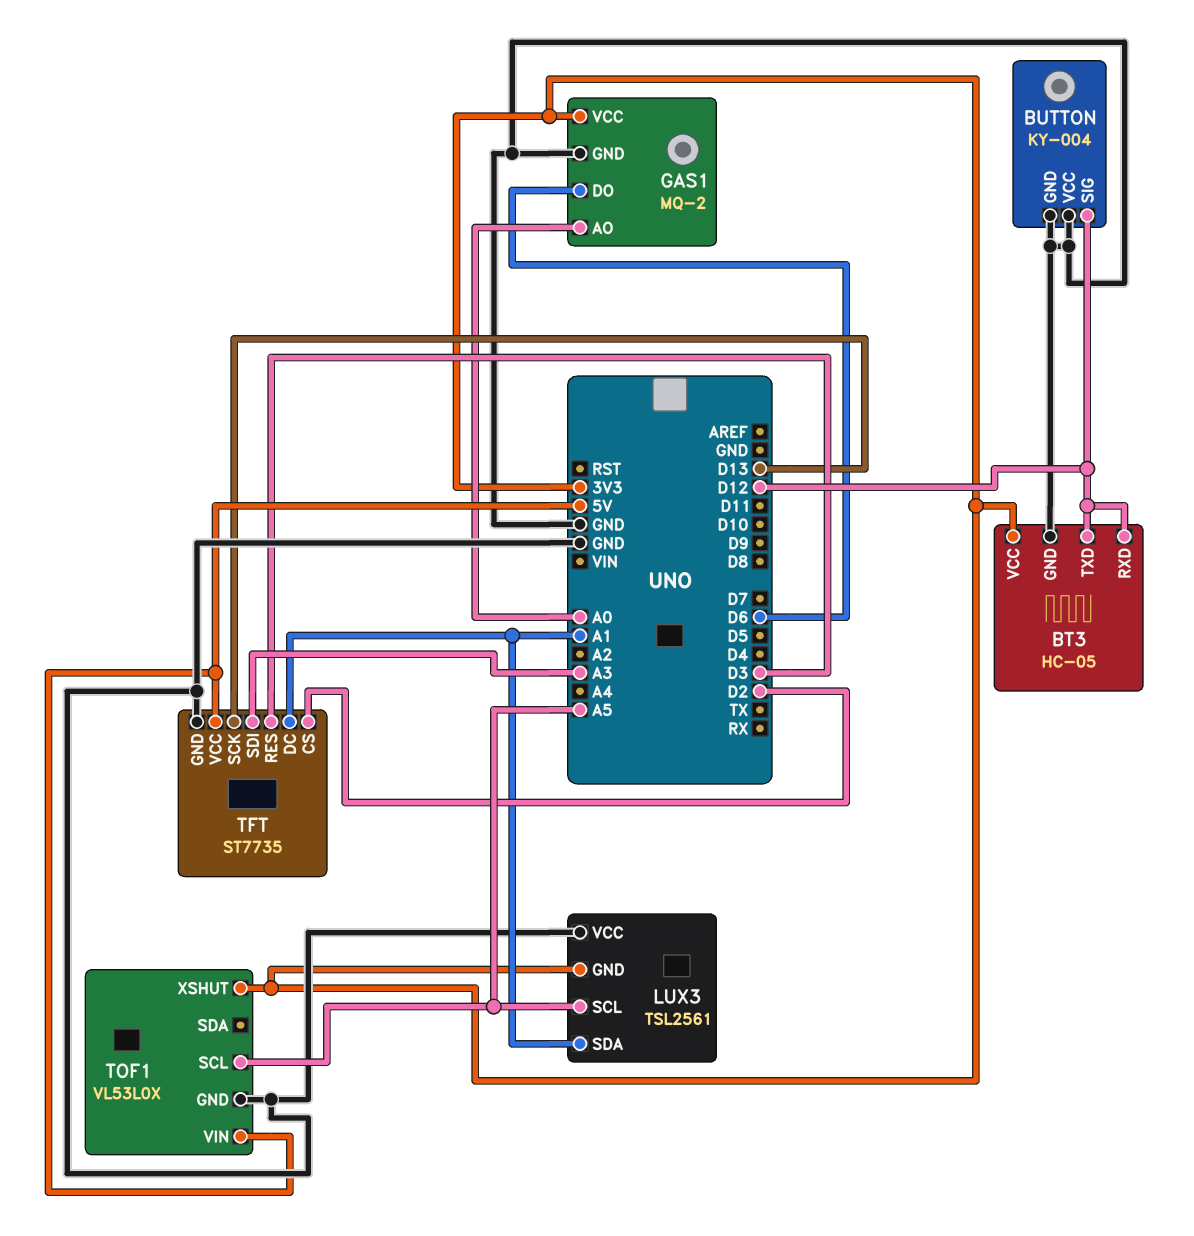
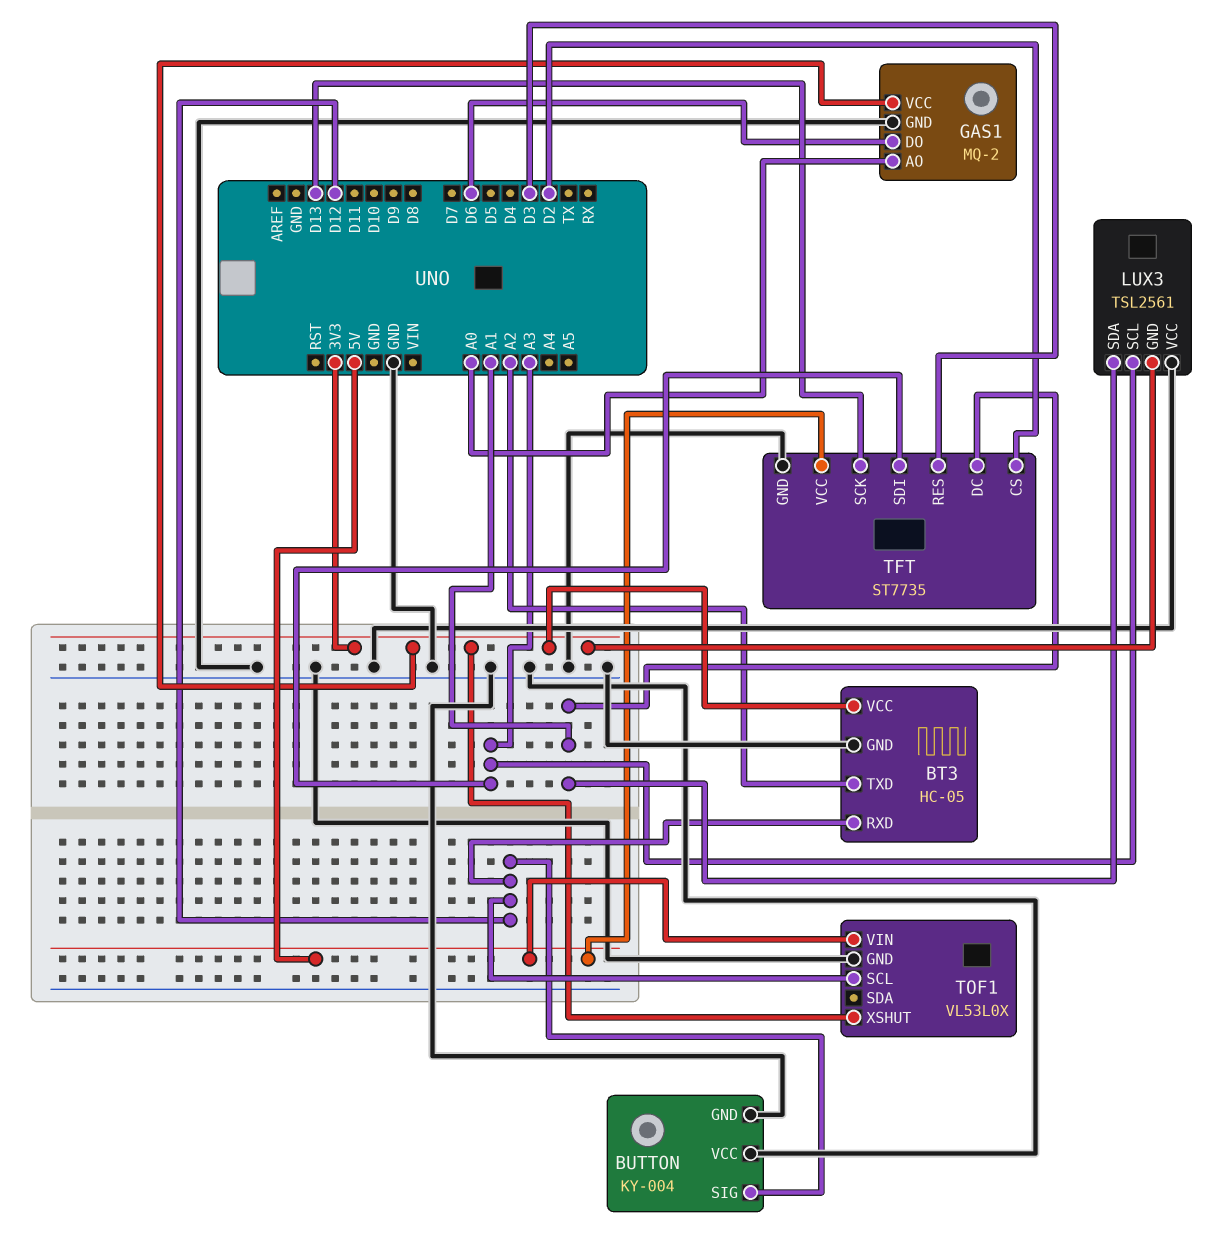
BT3 pin TXD: D12 -> A2
LUX3 pin SCL: A5 -> A3
TOF1 pin SCL: A5 -> D12

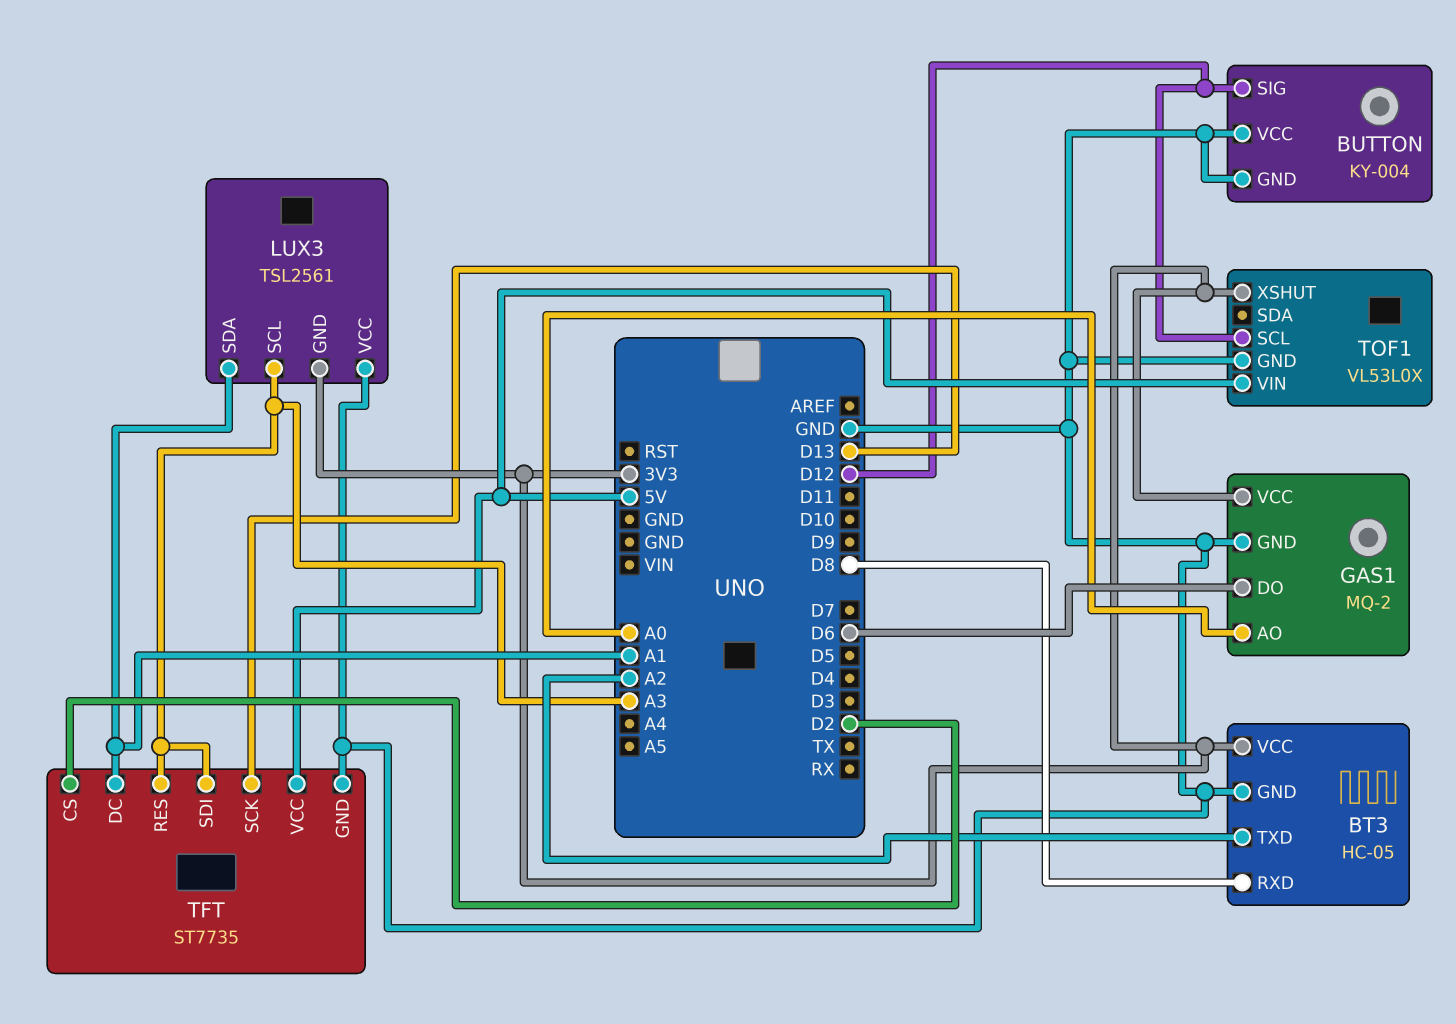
BT3 pin RXD: D12 -> D8
TFT pin RES: D3 -> A3

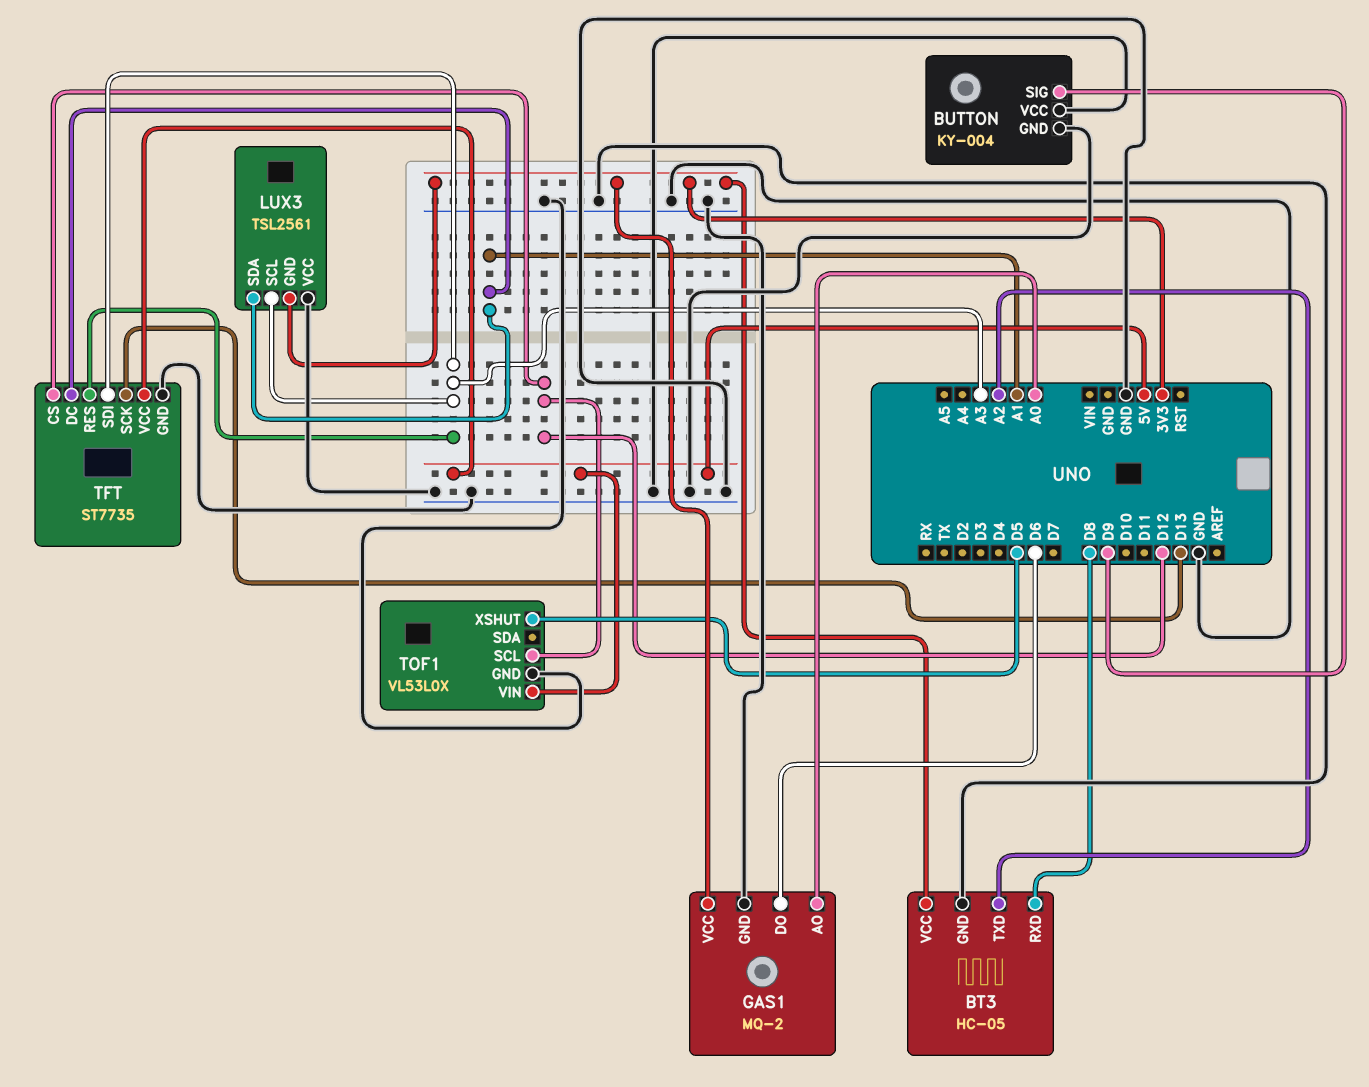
BUTTON pin SIG: D12 -> D9
TFT pin CS: D2 -> D12
TOF1 pin XSHUT: 3V3 -> D5

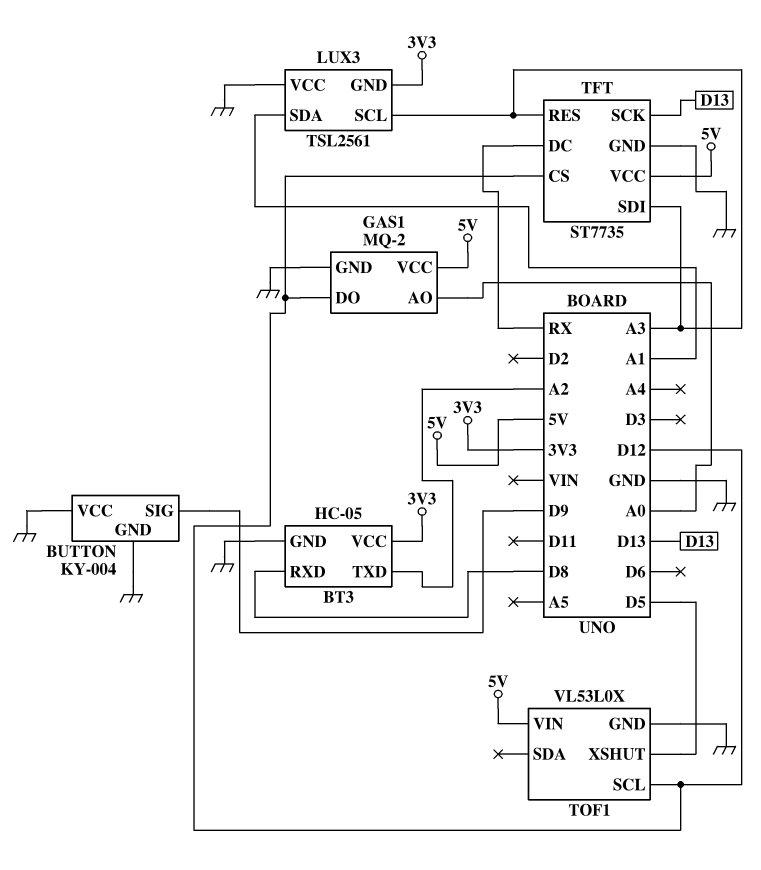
GAS1 pin DO: D6 -> D12
GAS1 pin VCC: 3V3 -> 5V
TFT pin DC: A1 -> RX

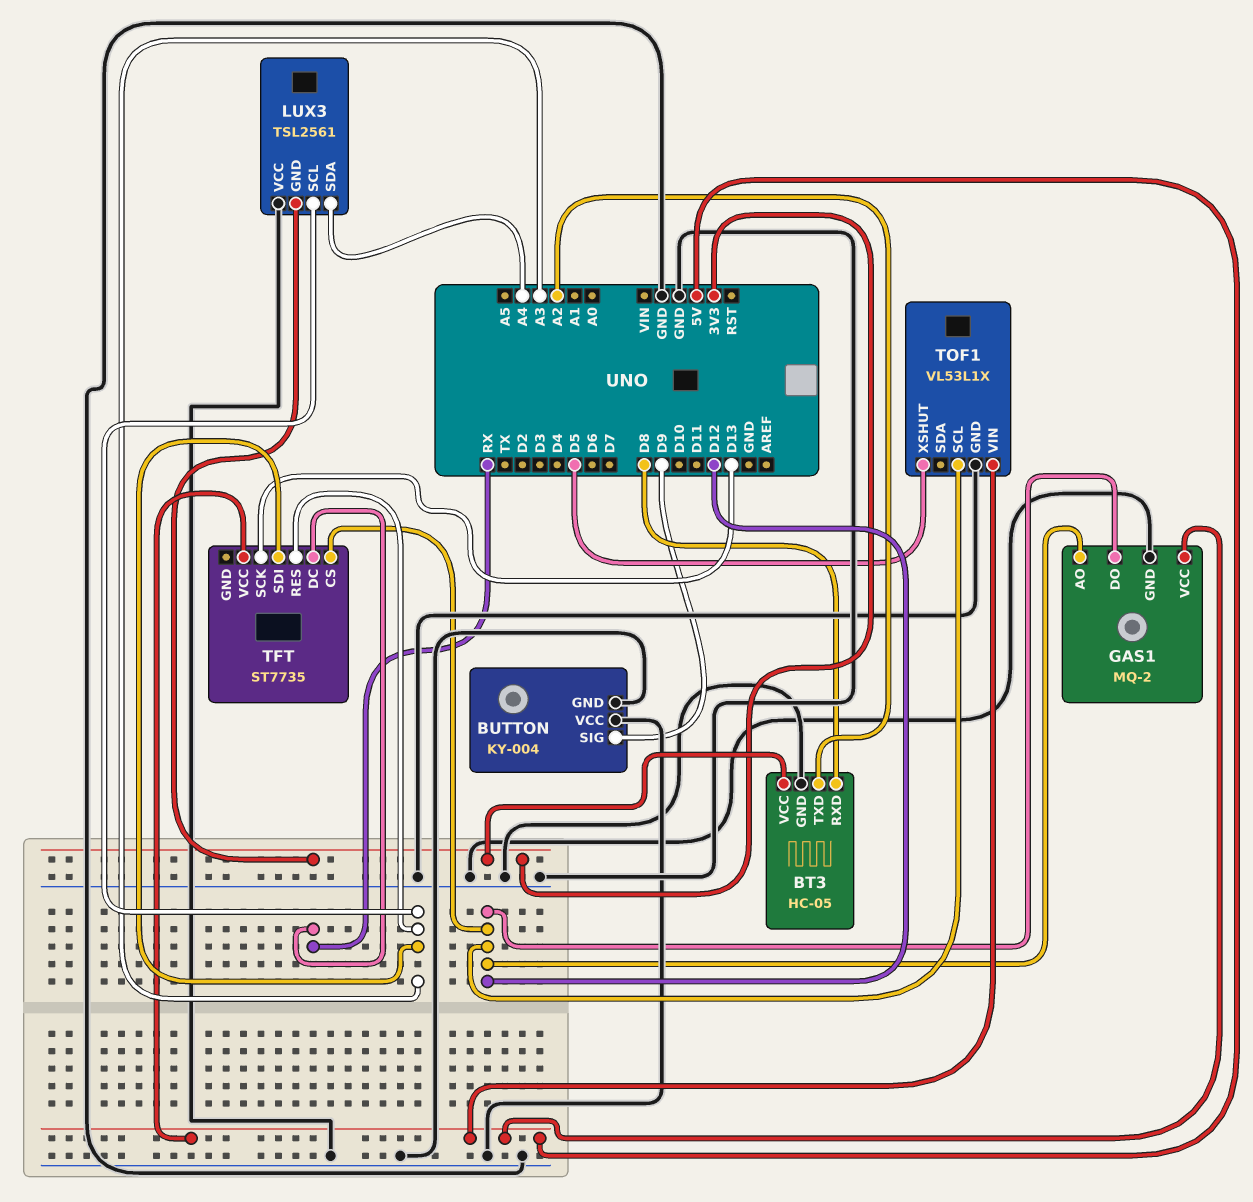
GAS1 pin AO: A0 -> D12
LUX3 pin SDA: A1 -> A4
TFT pin GND: GND -> none
TOF1: VL53L0X -> VL53L1X

